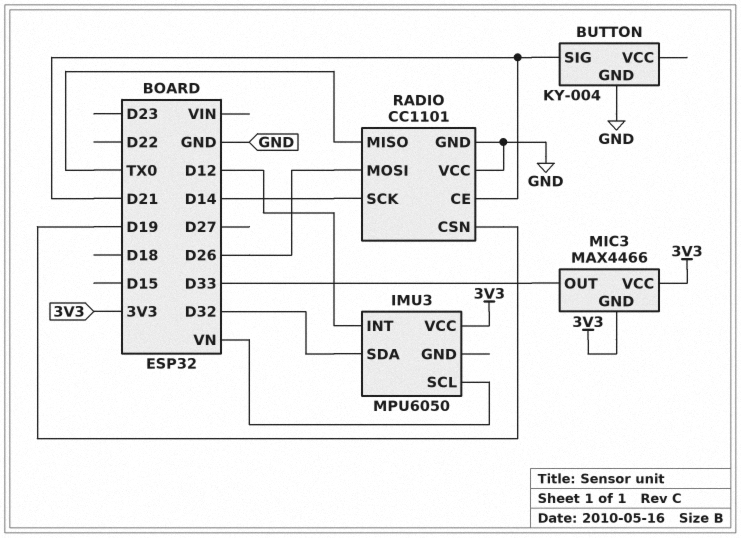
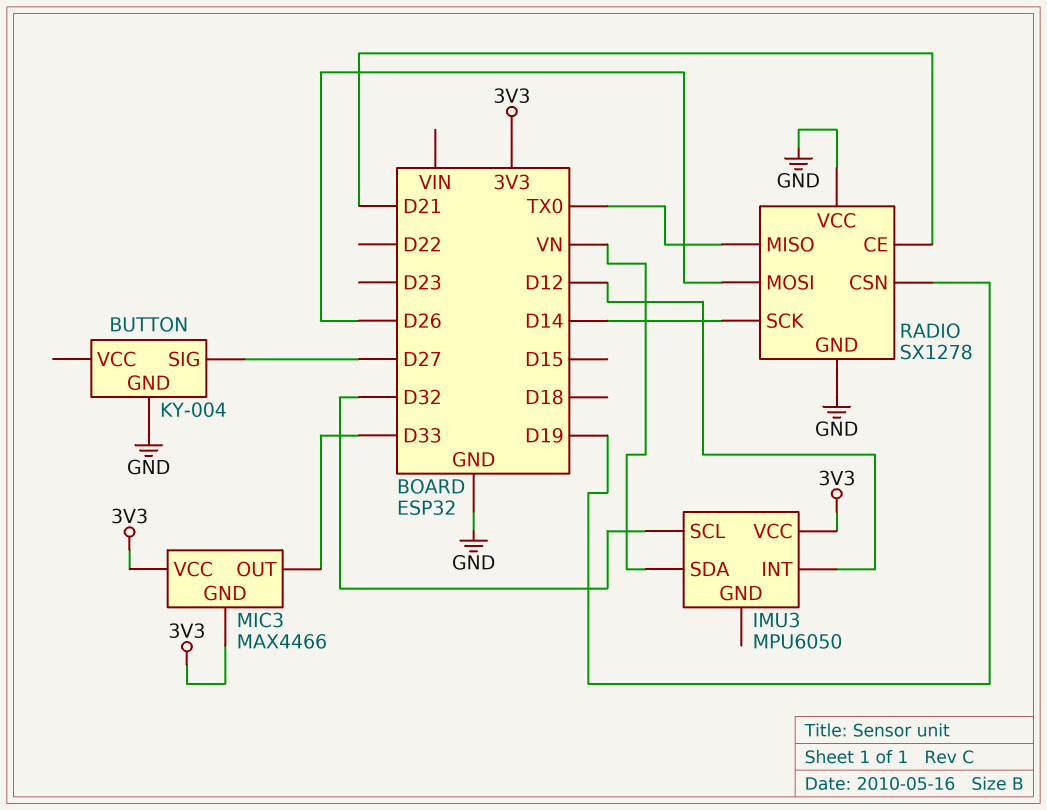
BUTTON pin SIG: D21 -> D27
IMU3 pin SCL: VN -> D32
IMU3 pin SDA: D32 -> VN
RADIO: CC1101 -> SX1278

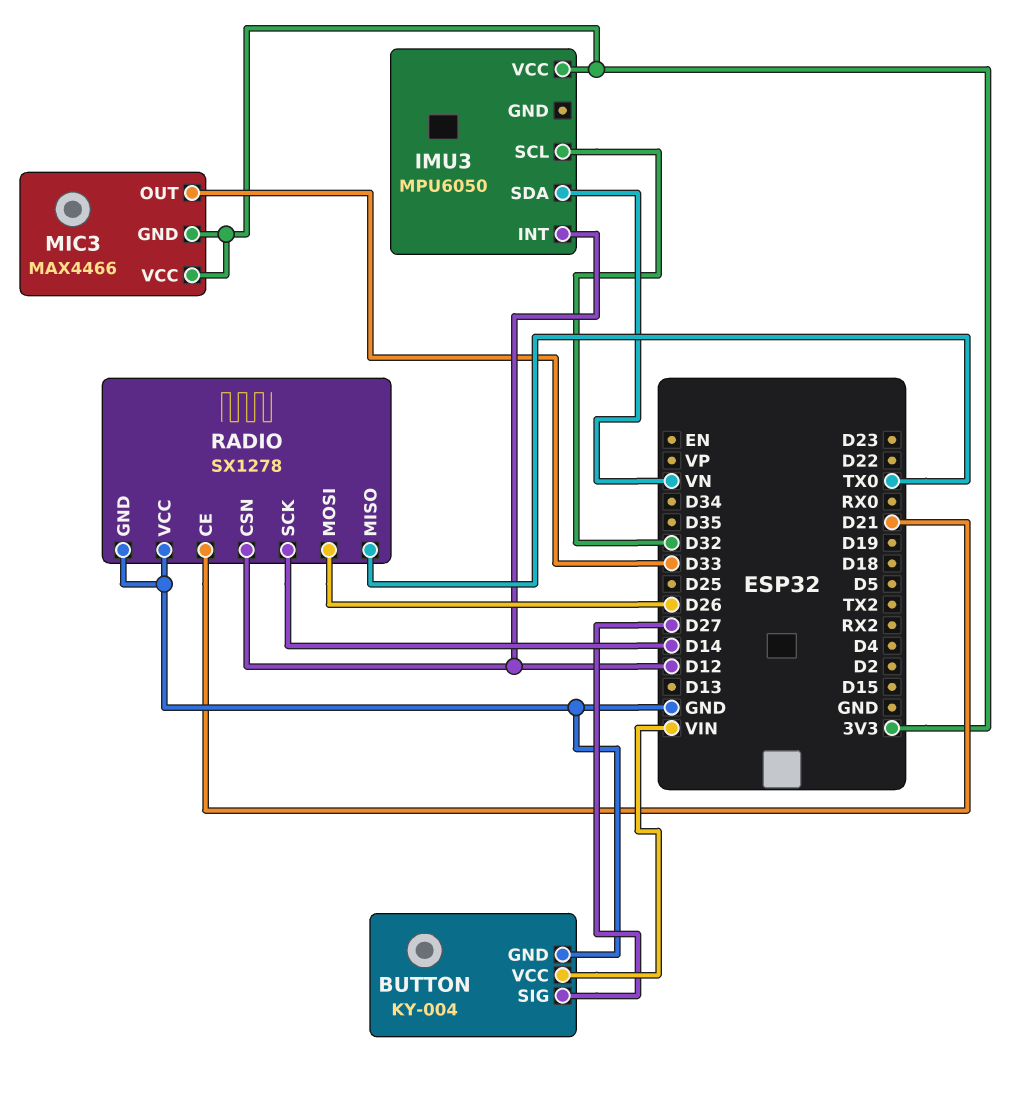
BUTTON pin VCC: none -> VIN
RADIO pin CSN: D19 -> D12

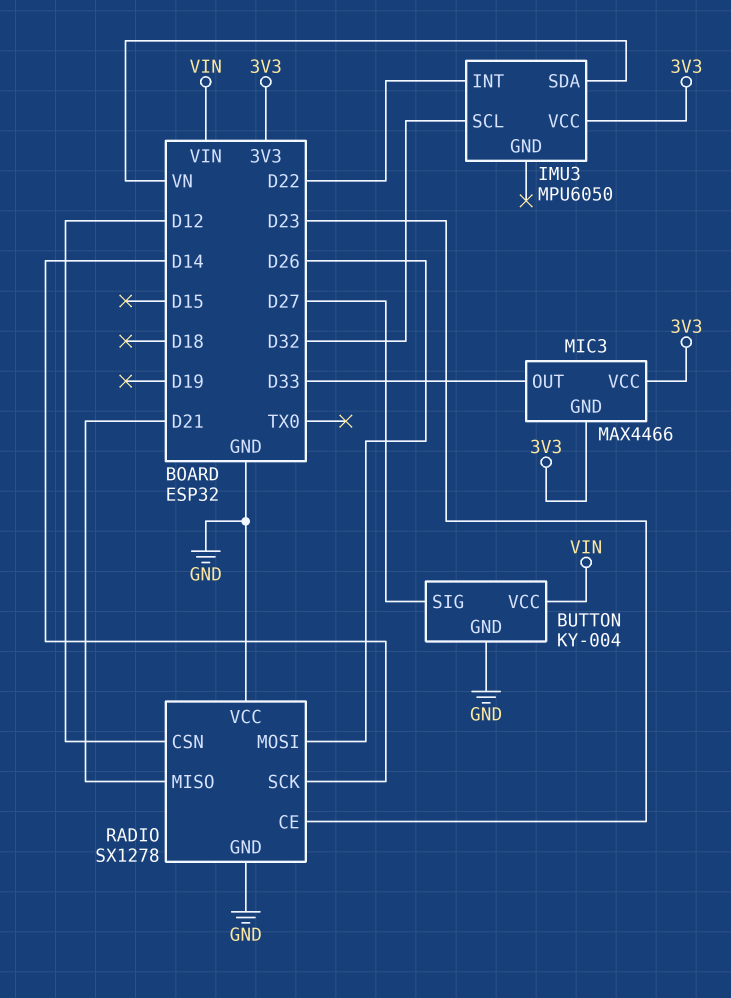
IMU3 pin INT: D12 -> D22
RADIO pin CE: D21 -> D23
RADIO pin MISO: TX0 -> D21

